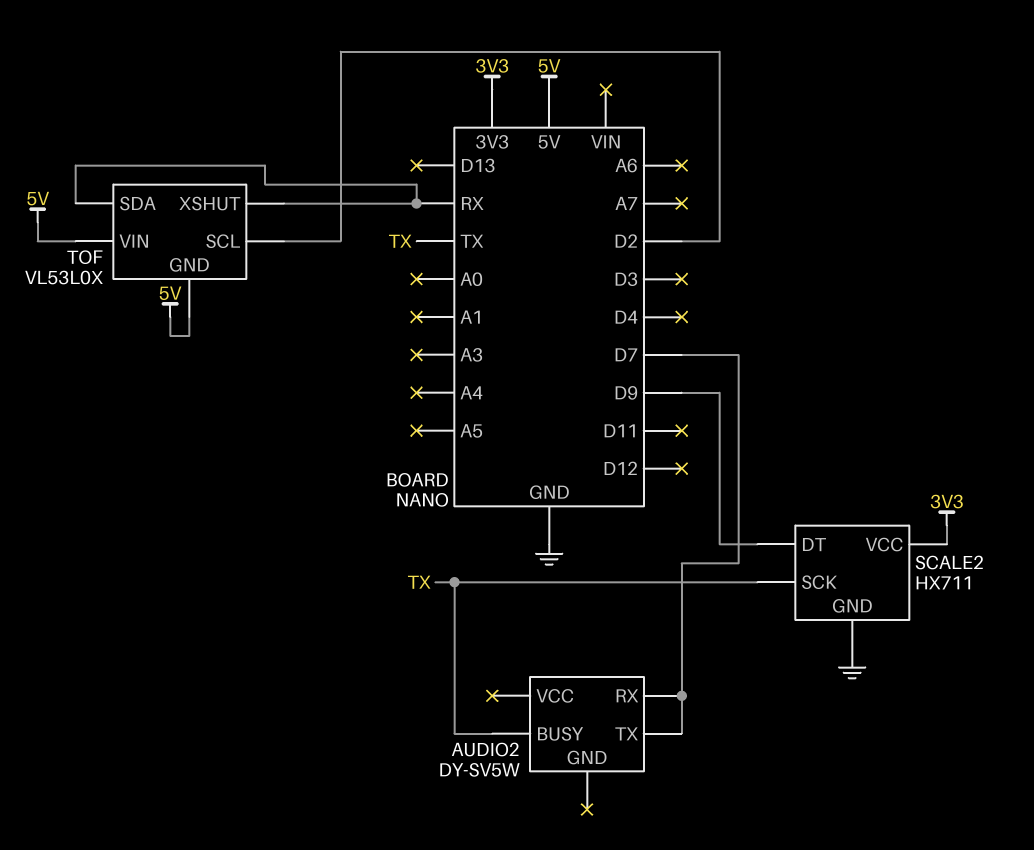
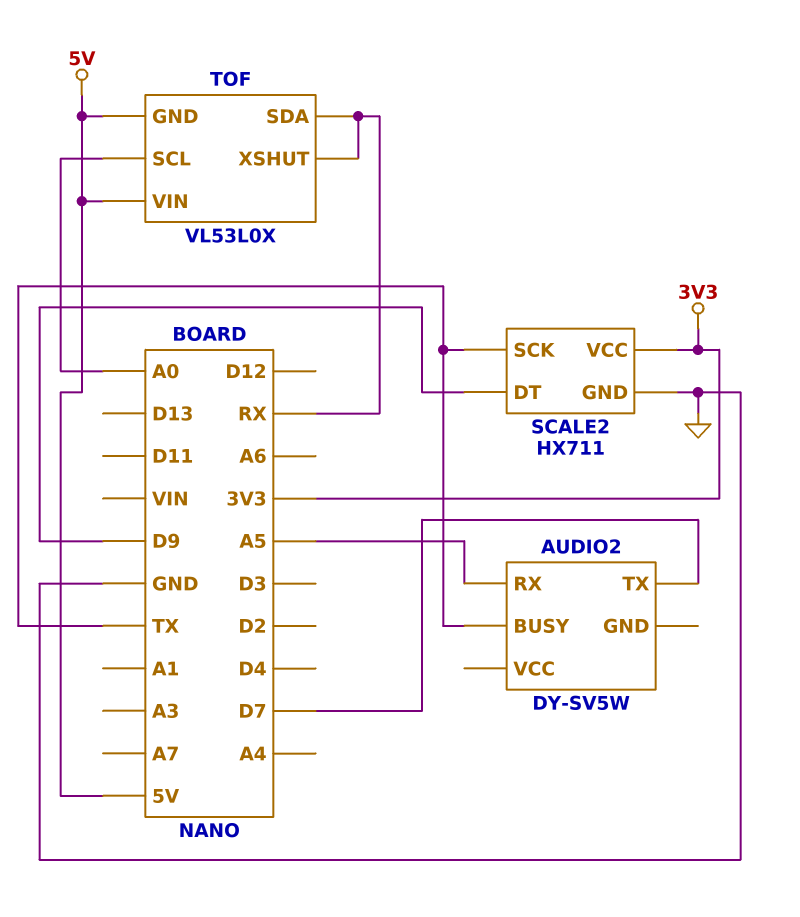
AUDIO2 pin RX: D7 -> A5
TOF pin SCL: D2 -> A0

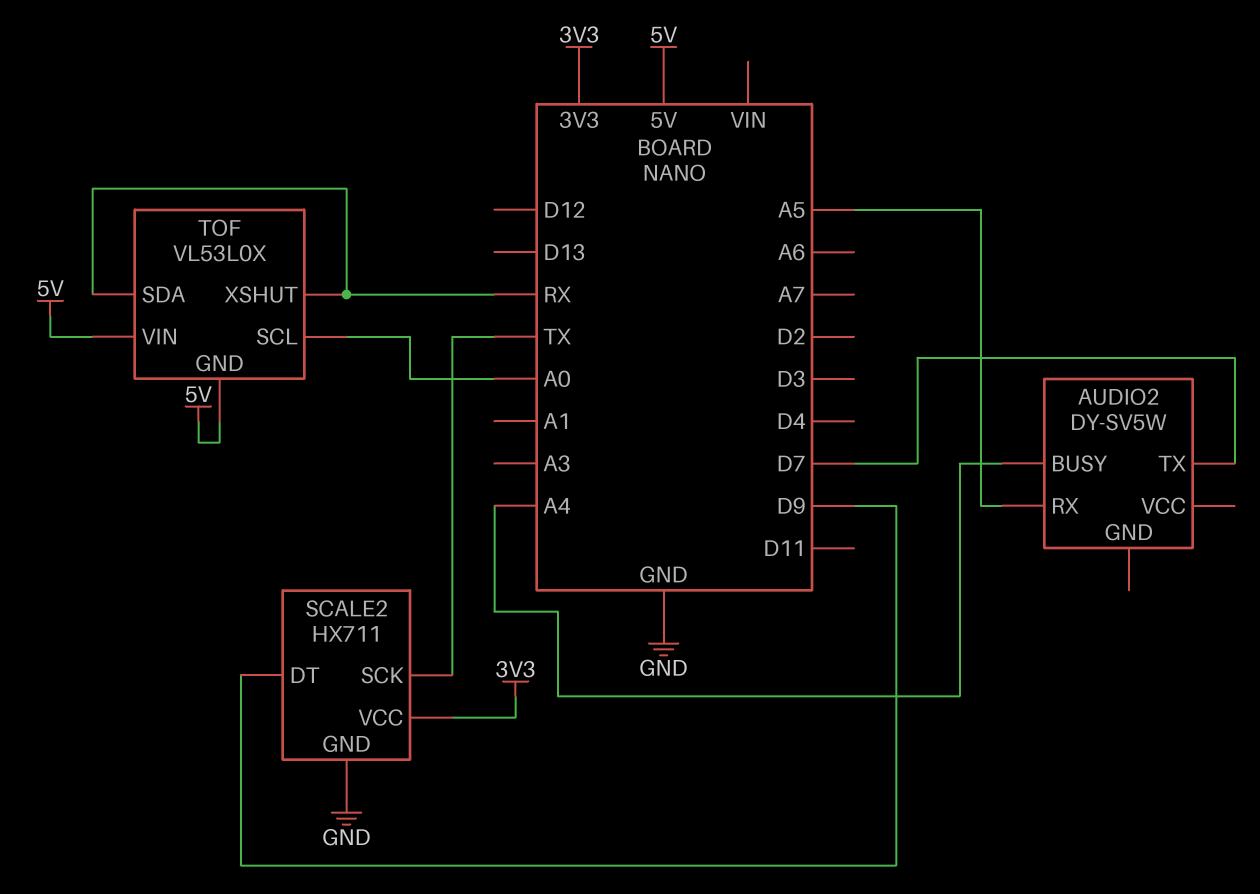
AUDIO2 pin BUSY: TX -> A4

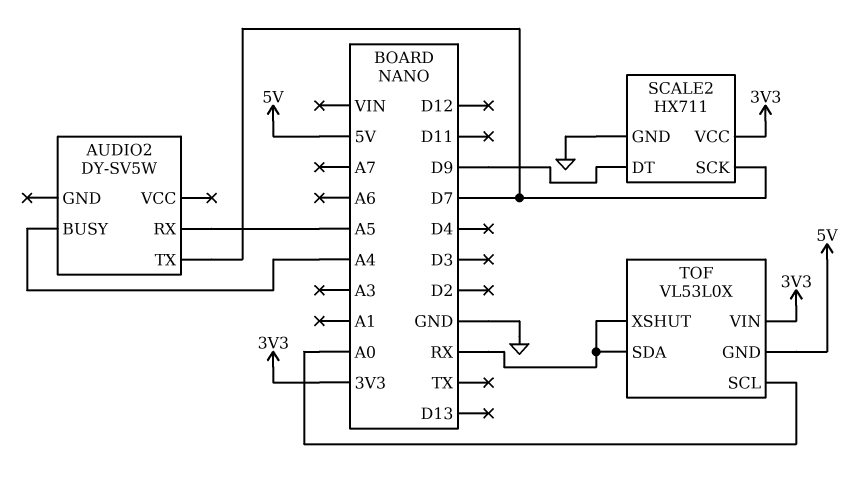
SCALE2 pin SCK: TX -> D7
TOF pin VIN: 5V -> 3V3

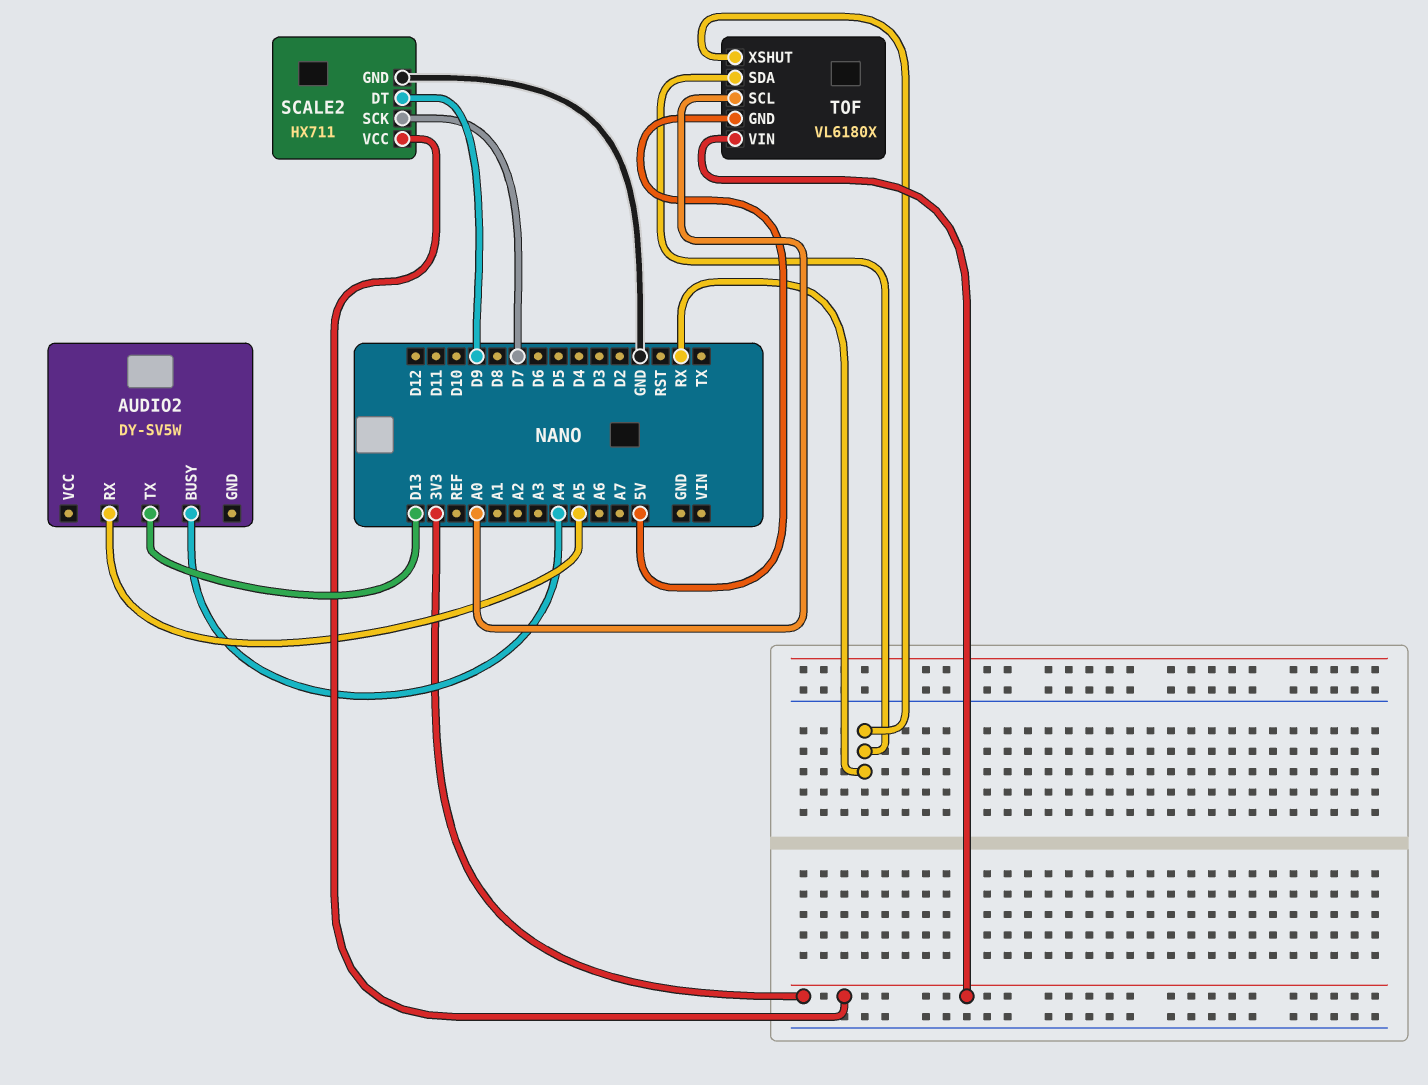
AUDIO2 pin TX: D7 -> D13
TOF: VL53L0X -> VL6180X

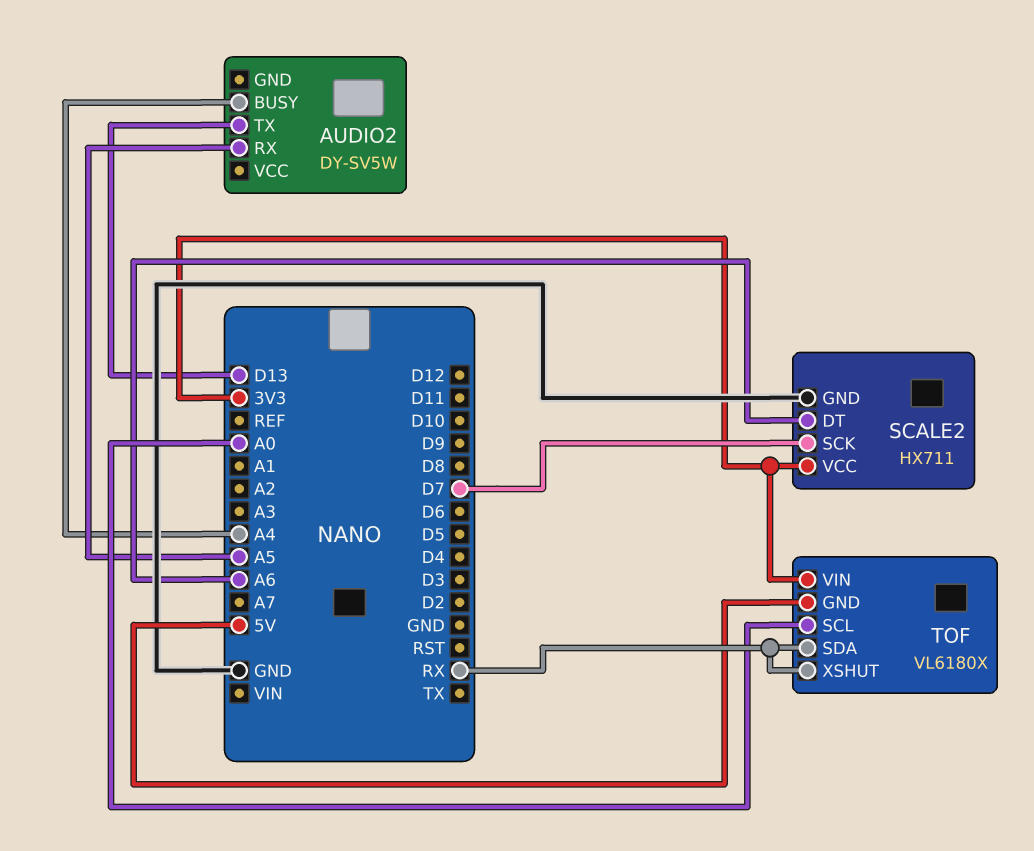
SCALE2 pin DT: D9 -> A6

